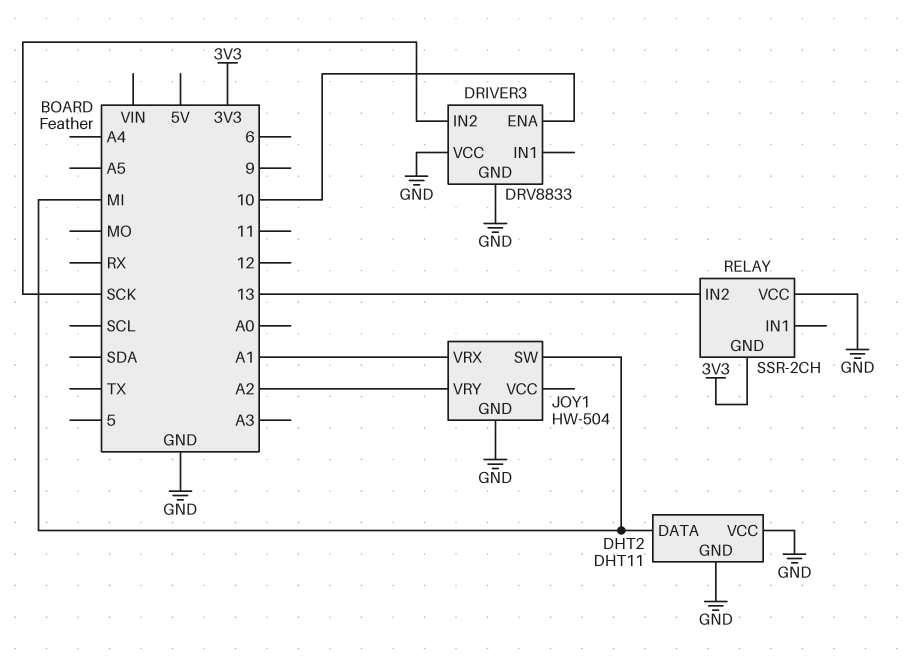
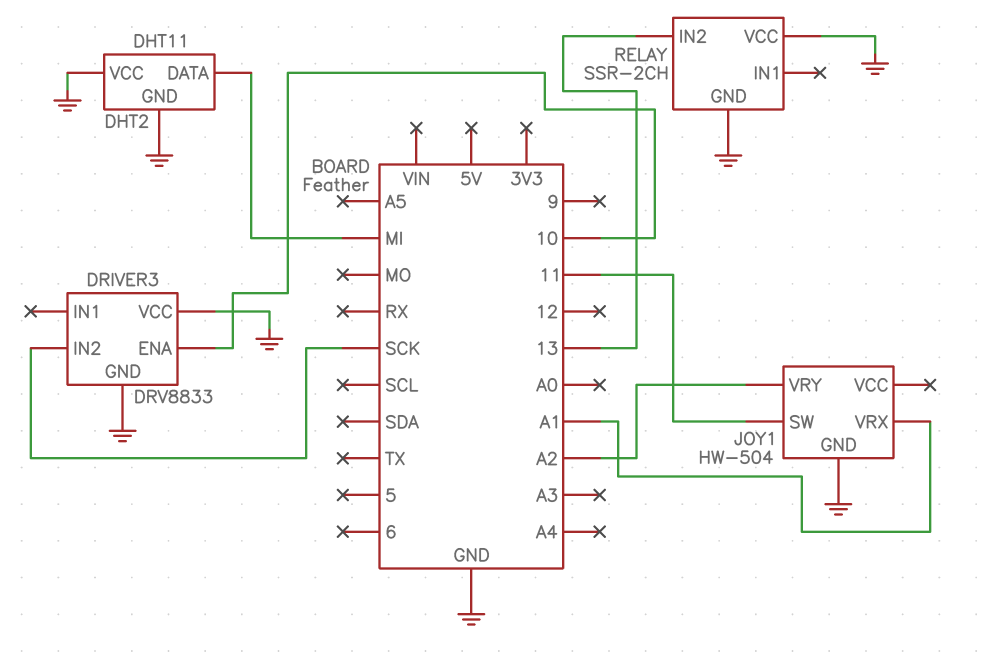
JOY1 pin SW: MI -> 11
RELAY pin GND: 3V3 -> GND

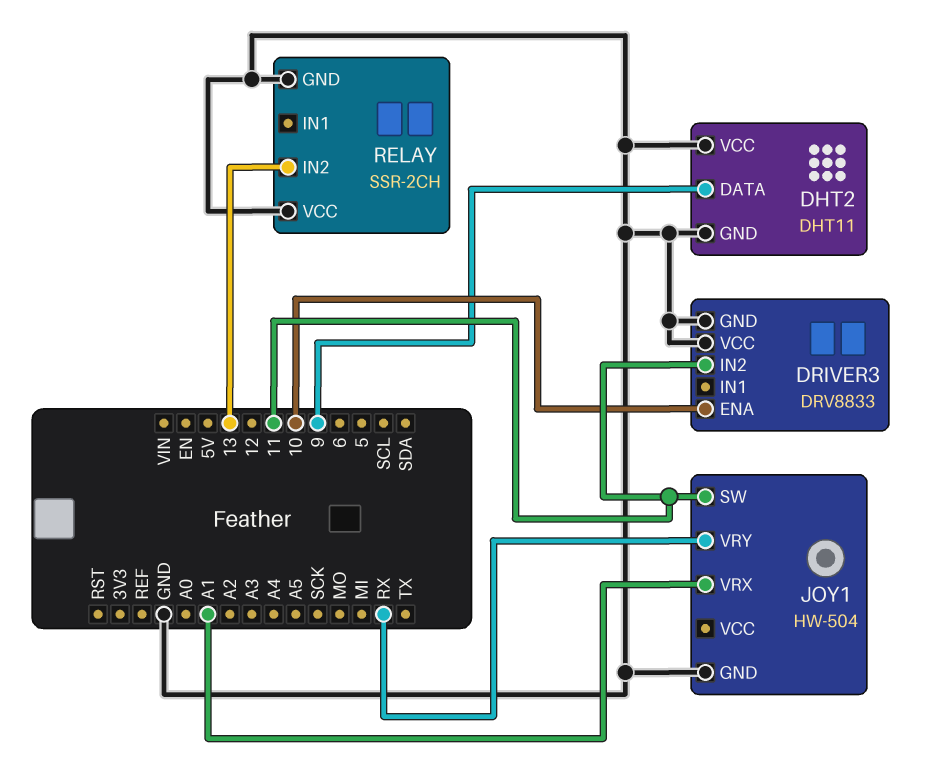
DHT2 pin DATA: MI -> 9
DRIVER3 pin IN2: SCK -> 11
JOY1 pin VRY: A2 -> RX

